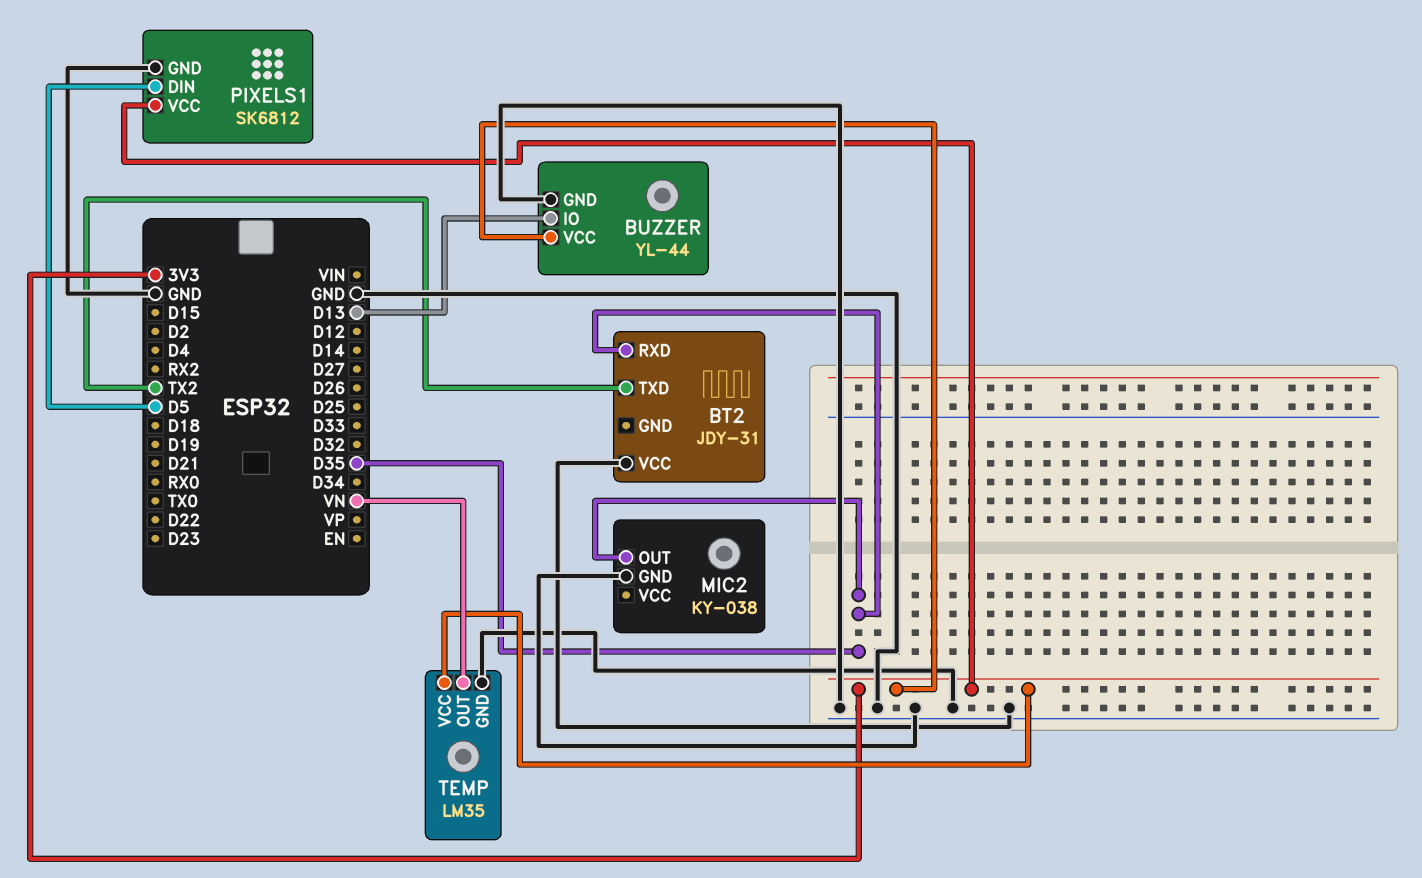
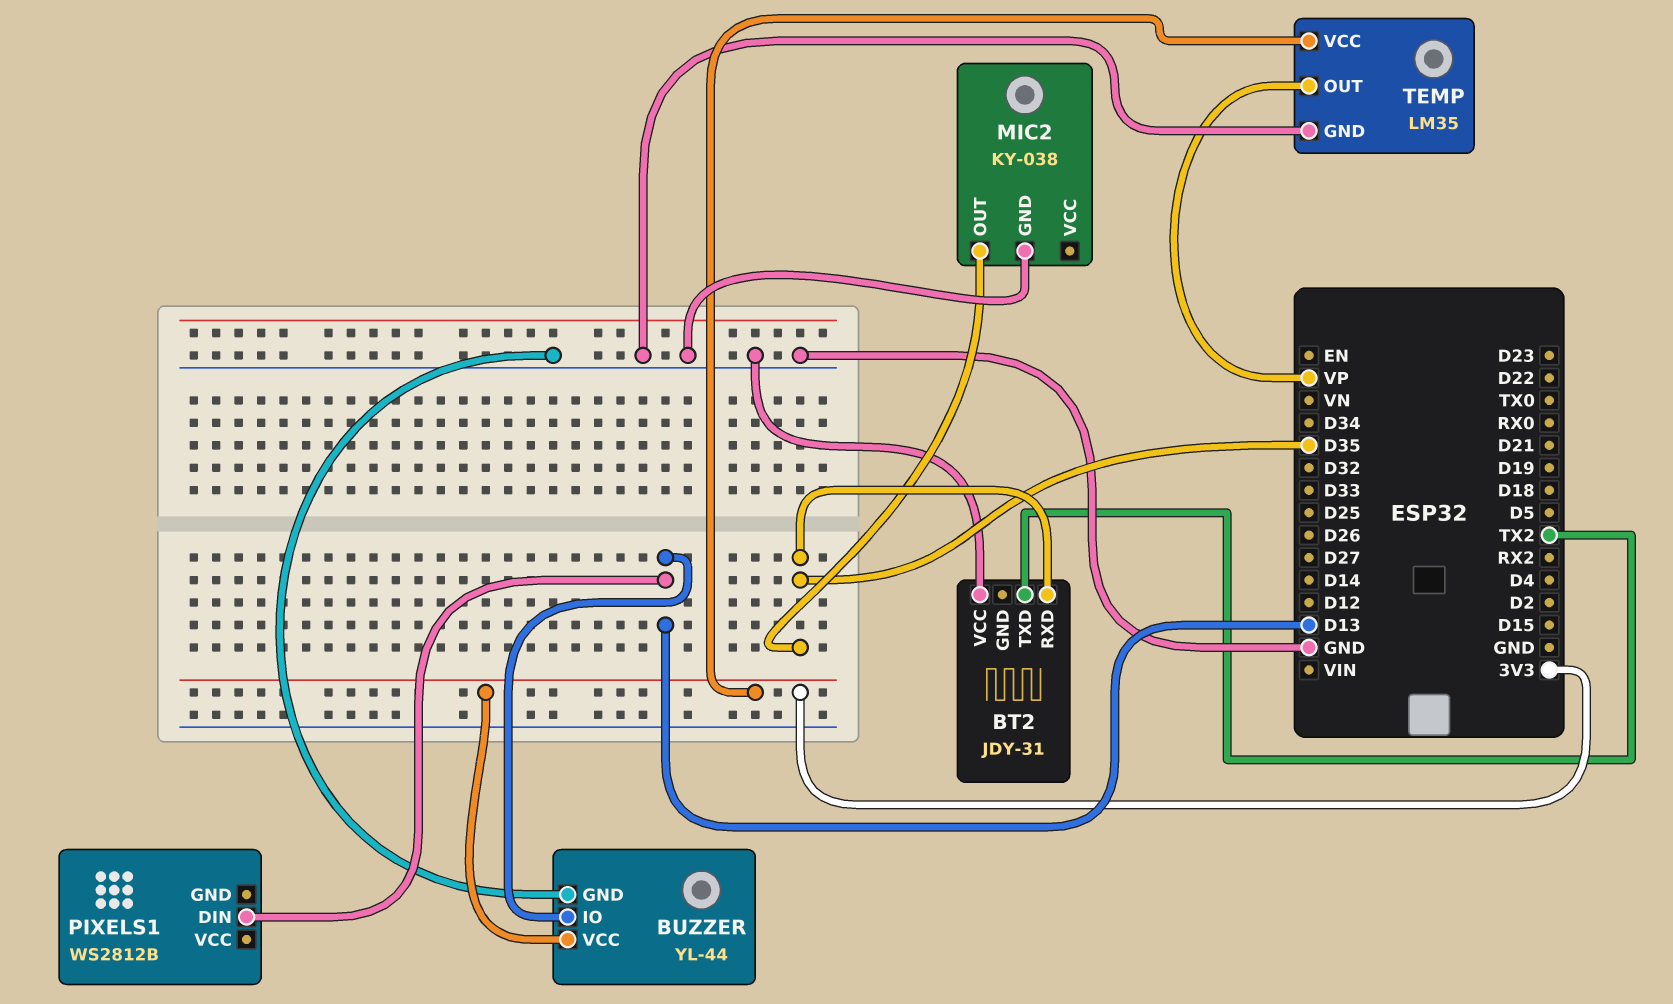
PIXELS1: SK6812 -> WS2812B
PIXELS1 pin DIN: D5 -> D13
PIXELS1 pin GND: GND -> none
PIXELS1 pin VCC: 3V3 -> none
TEMP pin OUT: VN -> VP

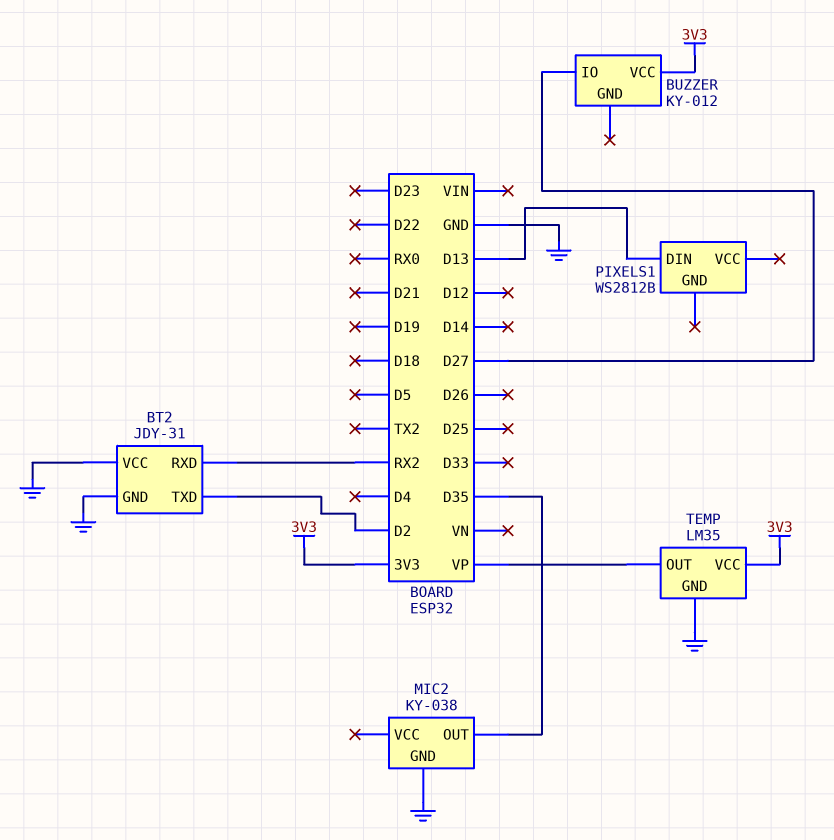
BT2 pin GND: none -> GND
BT2 pin RXD: D35 -> RX2
BT2 pin TXD: TX2 -> D2
BUZZER: YL-44 -> KY-012
BUZZER pin GND: GND -> none
BUZZER pin IO: D13 -> D27

